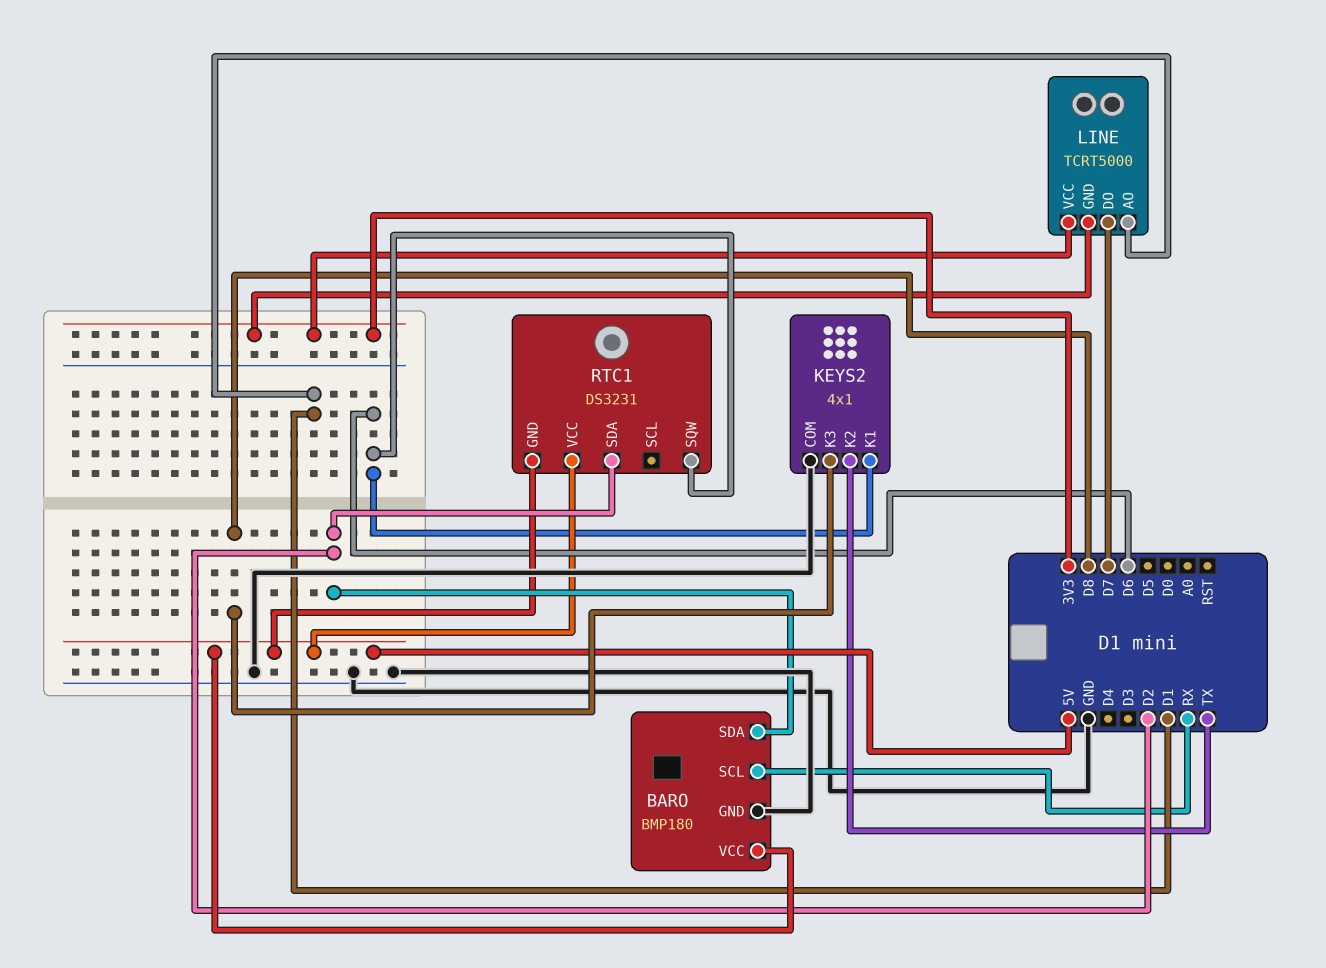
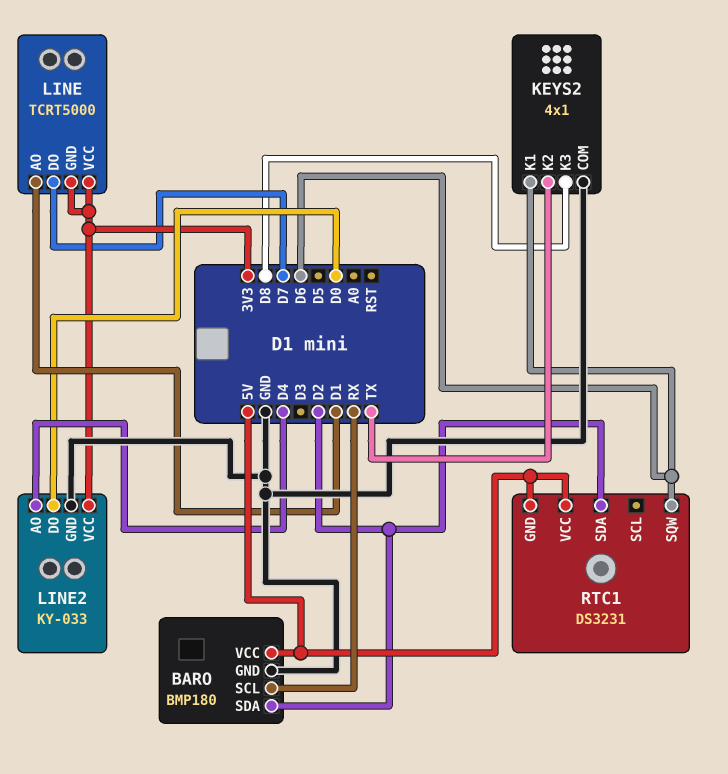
LINE2: none -> KY-033
LINE2 pin AO: none -> D4
LINE2 pin DO: none -> D0
LINE2 pin GND: none -> GND
LINE2 pin VCC: none -> 3V3

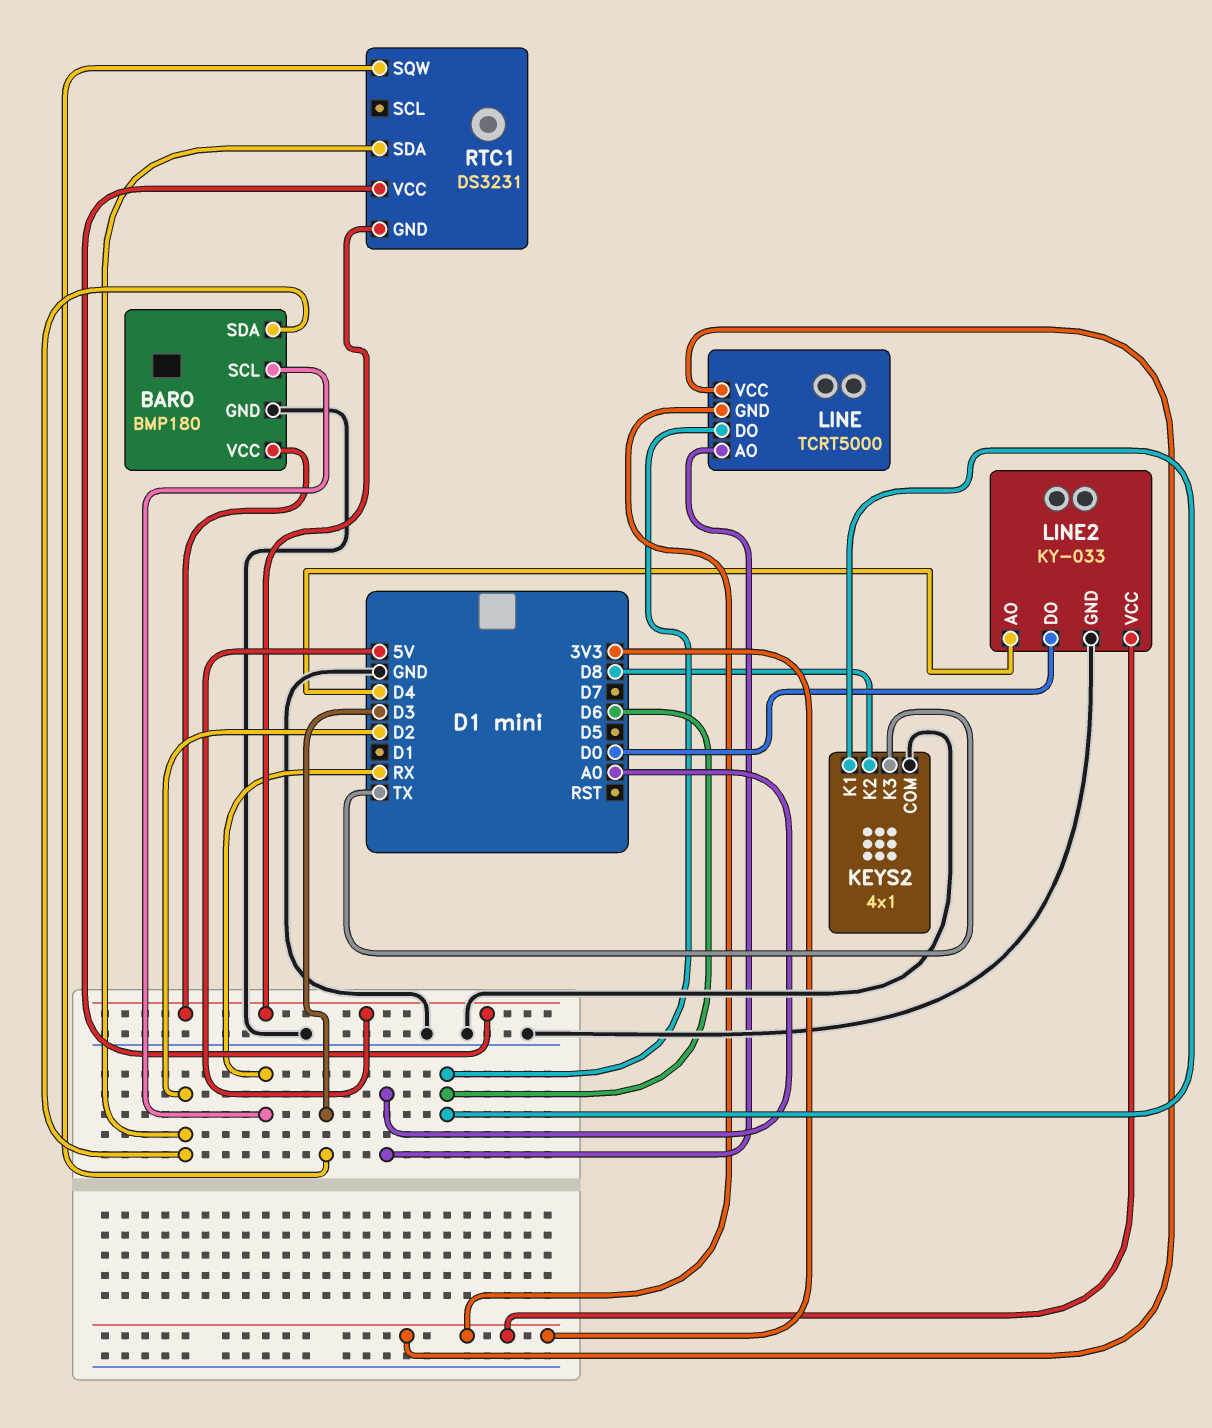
KEYS2 pin K2: TX -> D8
KEYS2 pin K3: D8 -> TX
LINE pin AO: D1 -> A0
LINE pin DO: D7 -> D6
RTC1 pin SQW: D6 -> D3

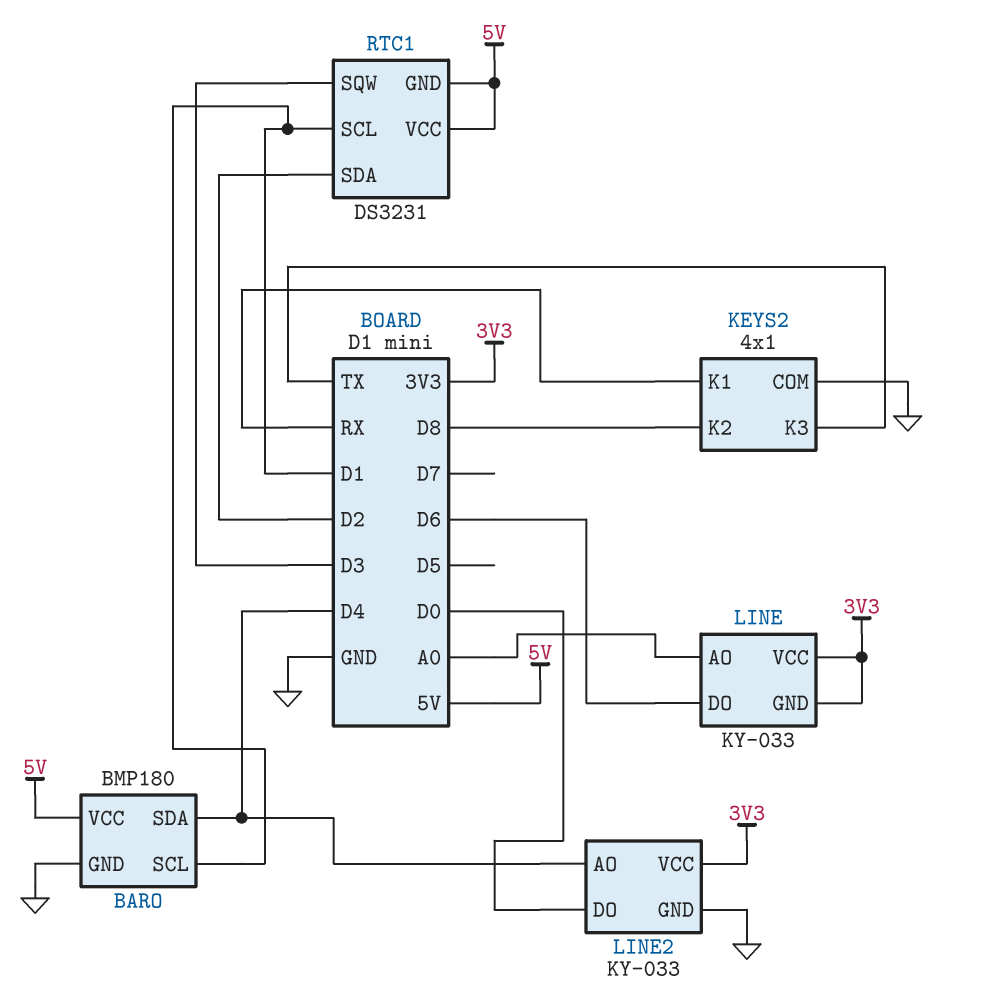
BARO pin SCL: RX -> D1
BARO pin SDA: D2 -> D4
KEYS2 pin K1: D6 -> RX
LINE: TCRT5000 -> KY-033
RTC1 pin SCL: none -> D1

